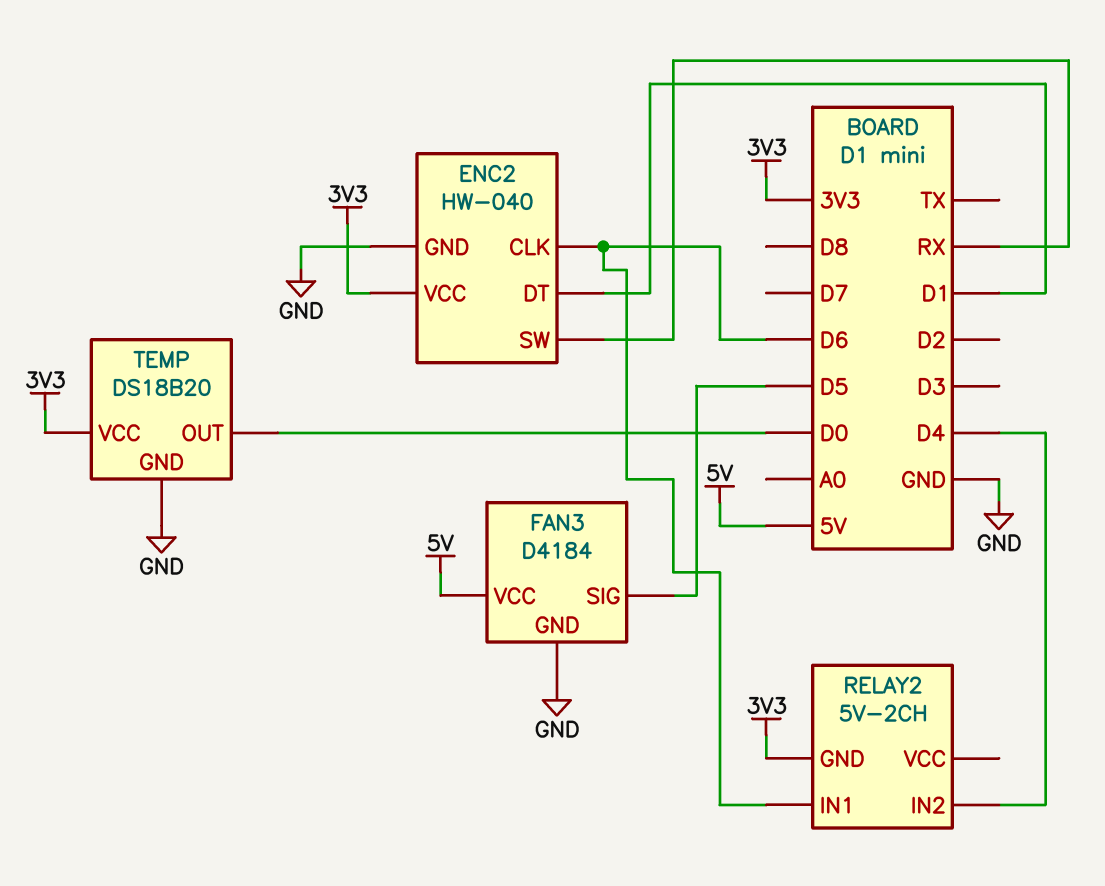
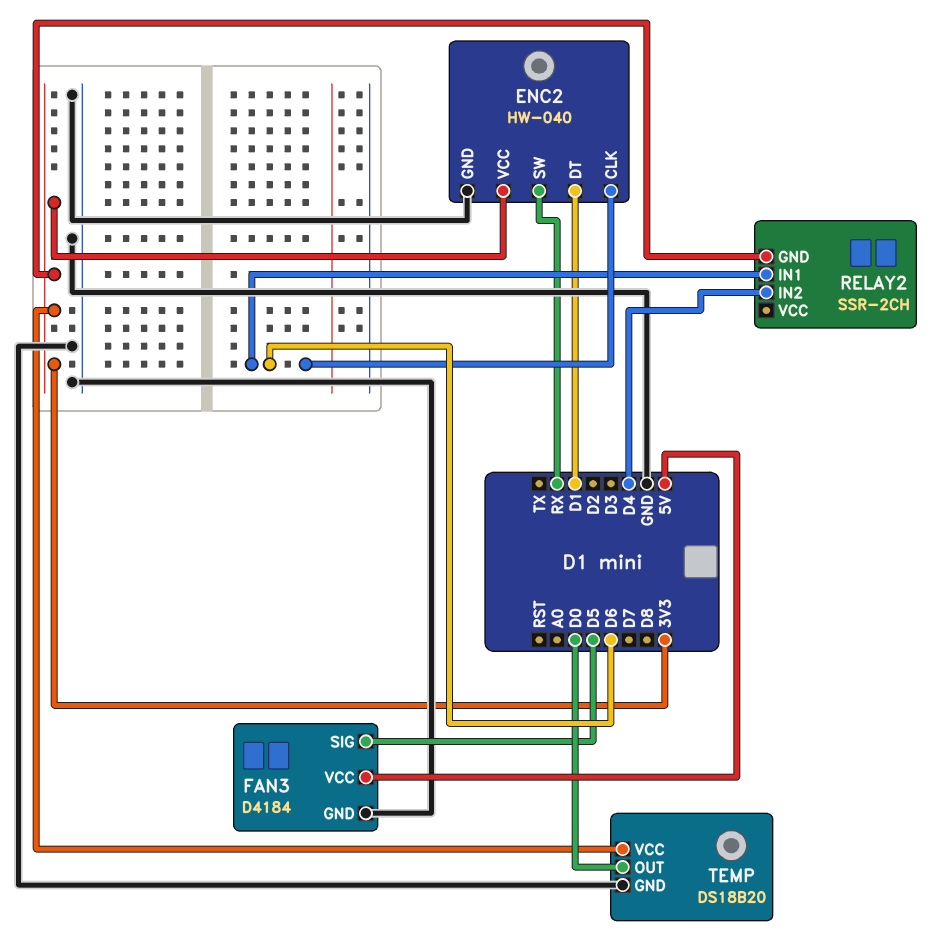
RELAY2: 5V-2CH -> SSR-2CH

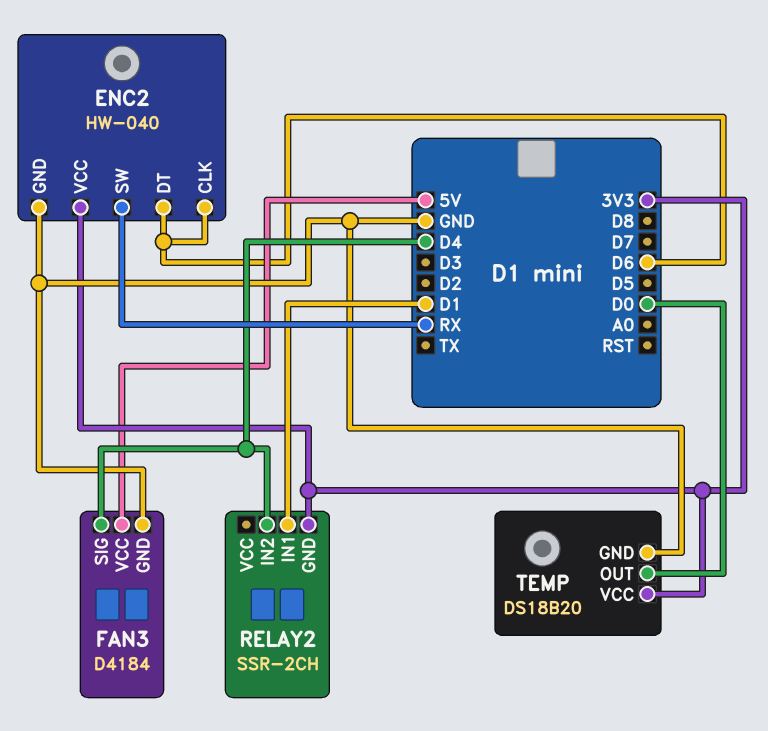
ENC2 pin DT: D1 -> D6
FAN3 pin SIG: D5 -> D4
RELAY2 pin IN1: D6 -> D1

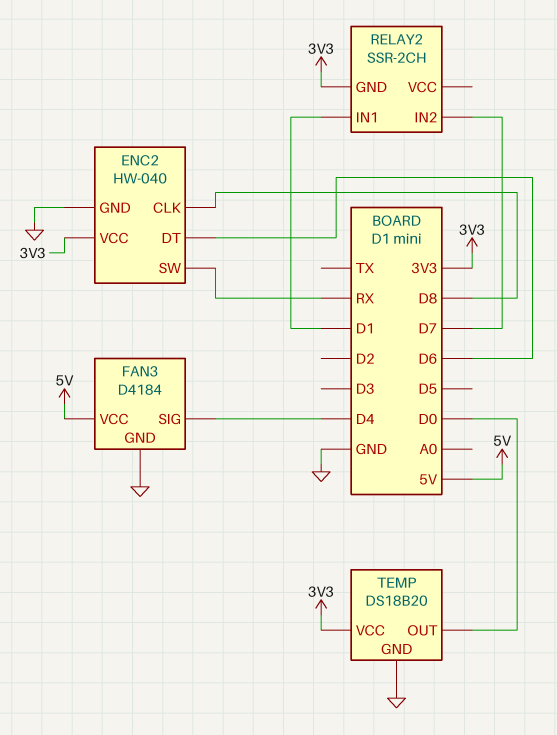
ENC2 pin CLK: D6 -> D8
RELAY2 pin IN2: D4 -> D7

